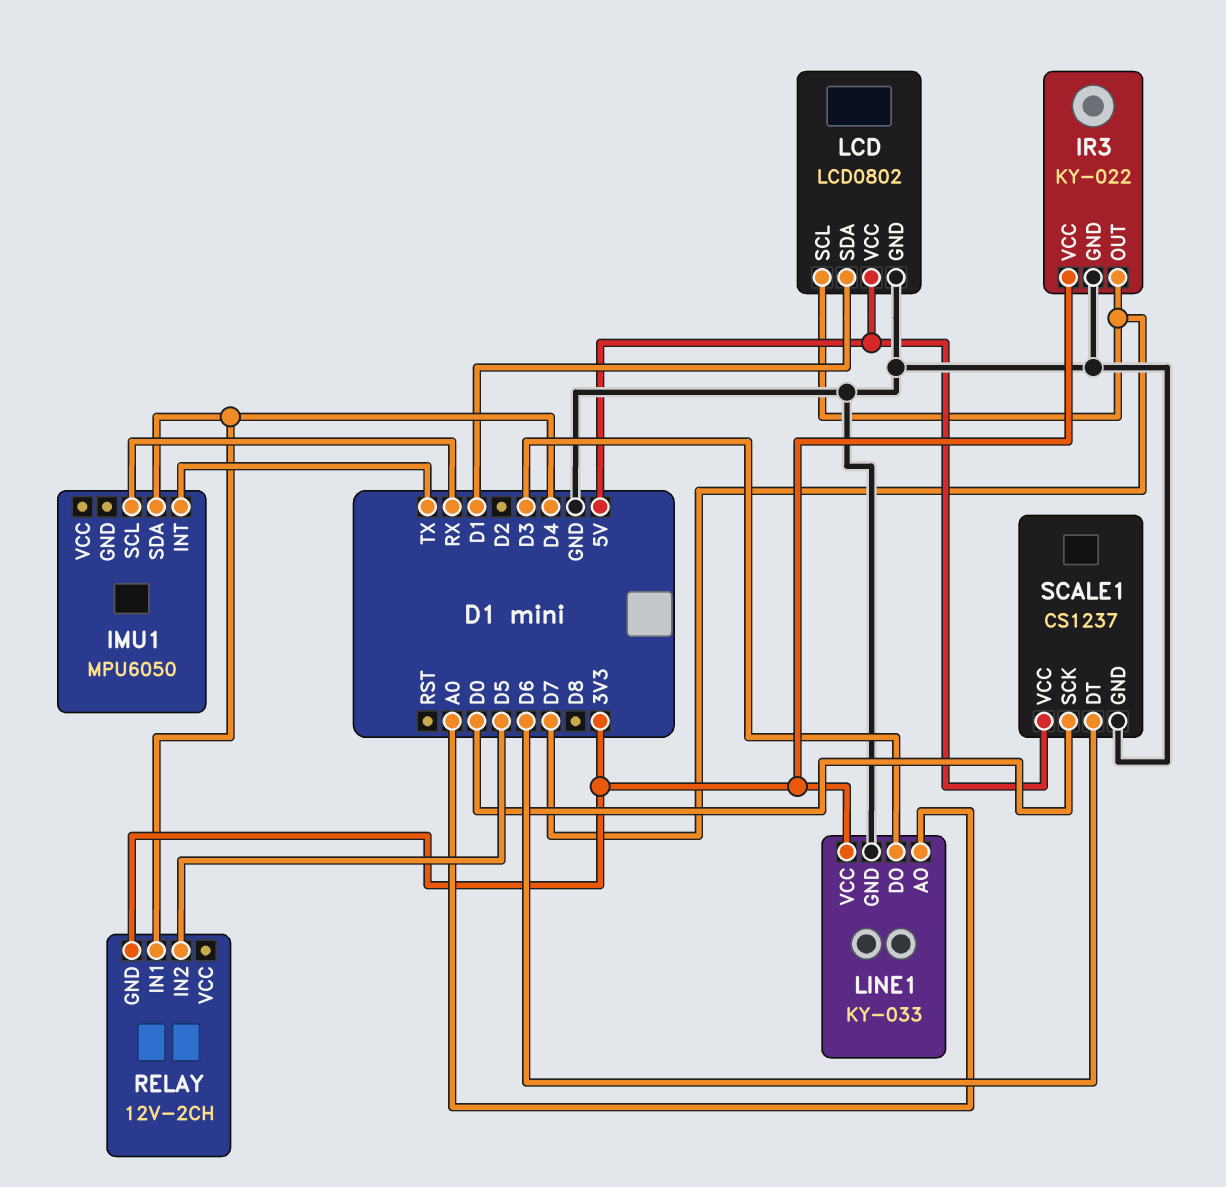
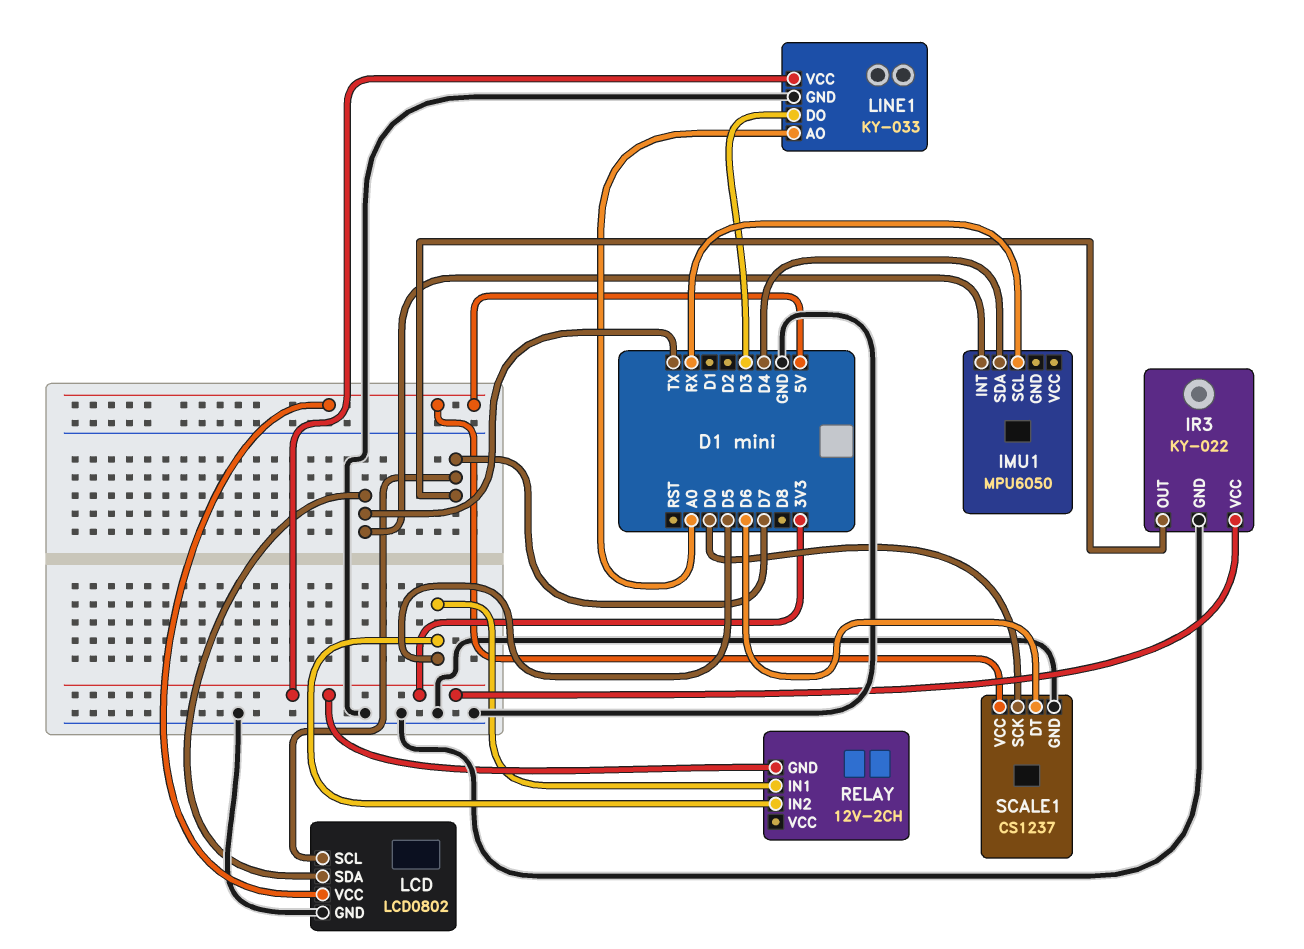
LCD pin SDA: D1 -> TX
RELAY pin IN1: D4 -> D5

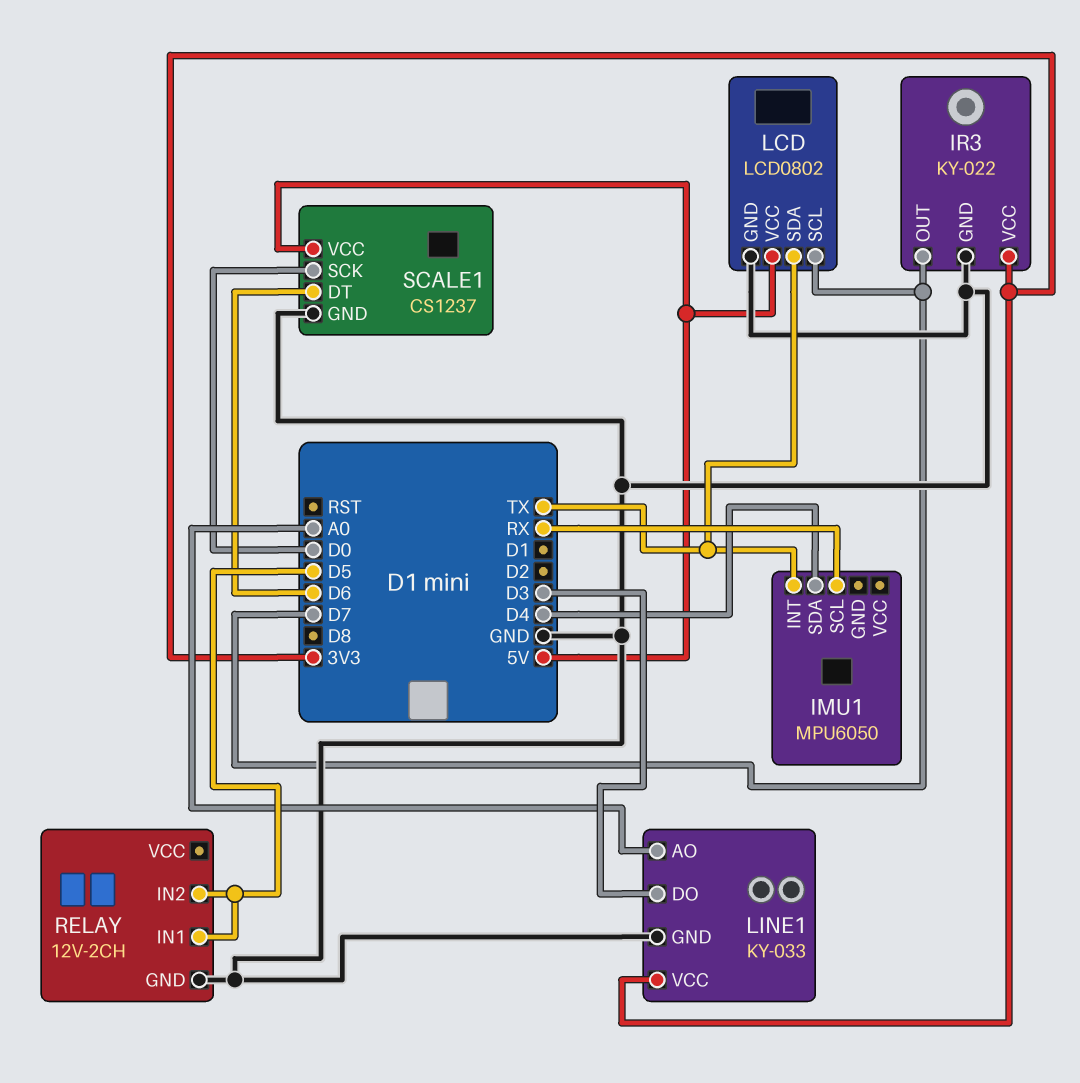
RELAY pin GND: 3V3 -> GND

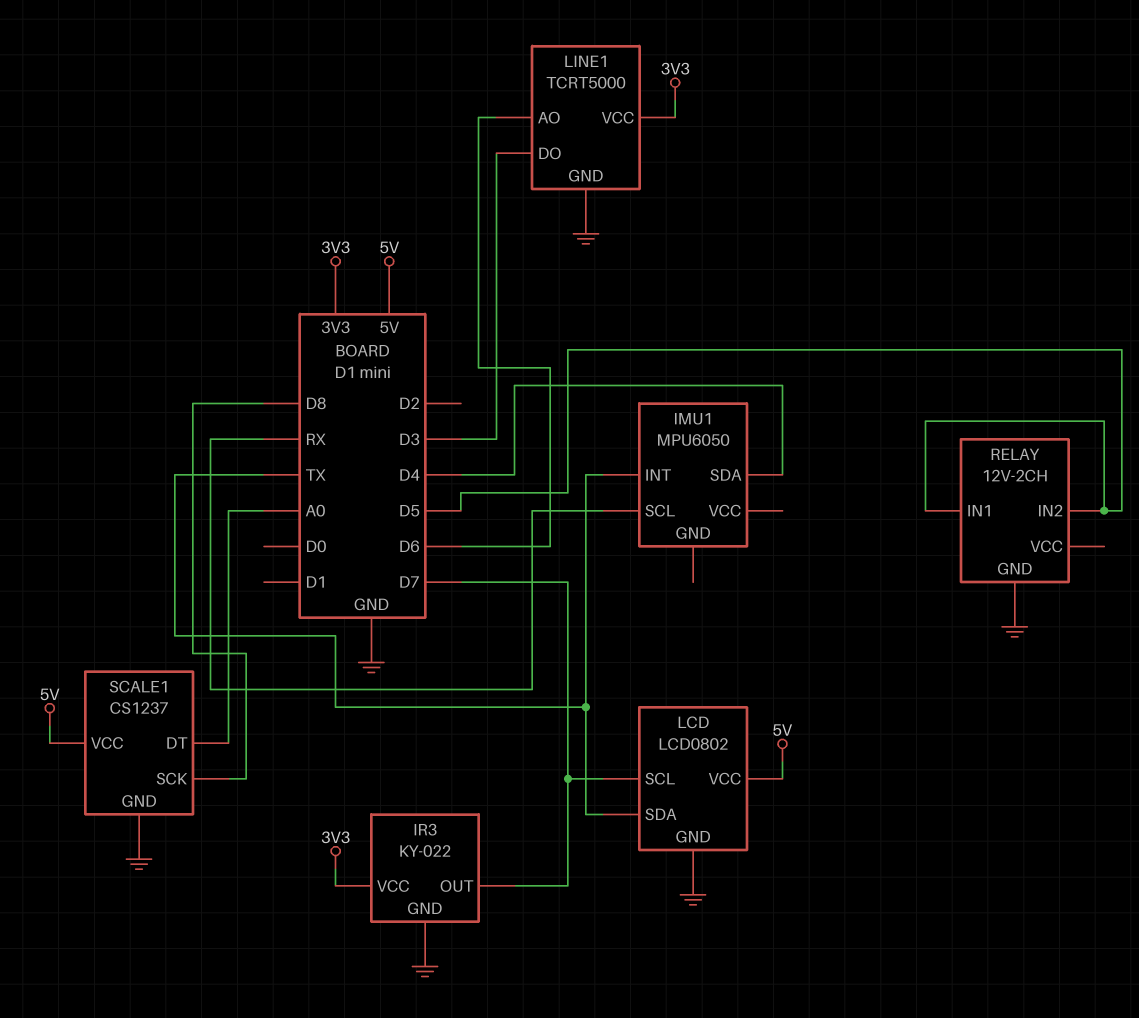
LINE1: KY-033 -> TCRT5000
LINE1 pin AO: A0 -> D6
SCALE1 pin DT: D6 -> A0
SCALE1 pin SCK: D0 -> D8

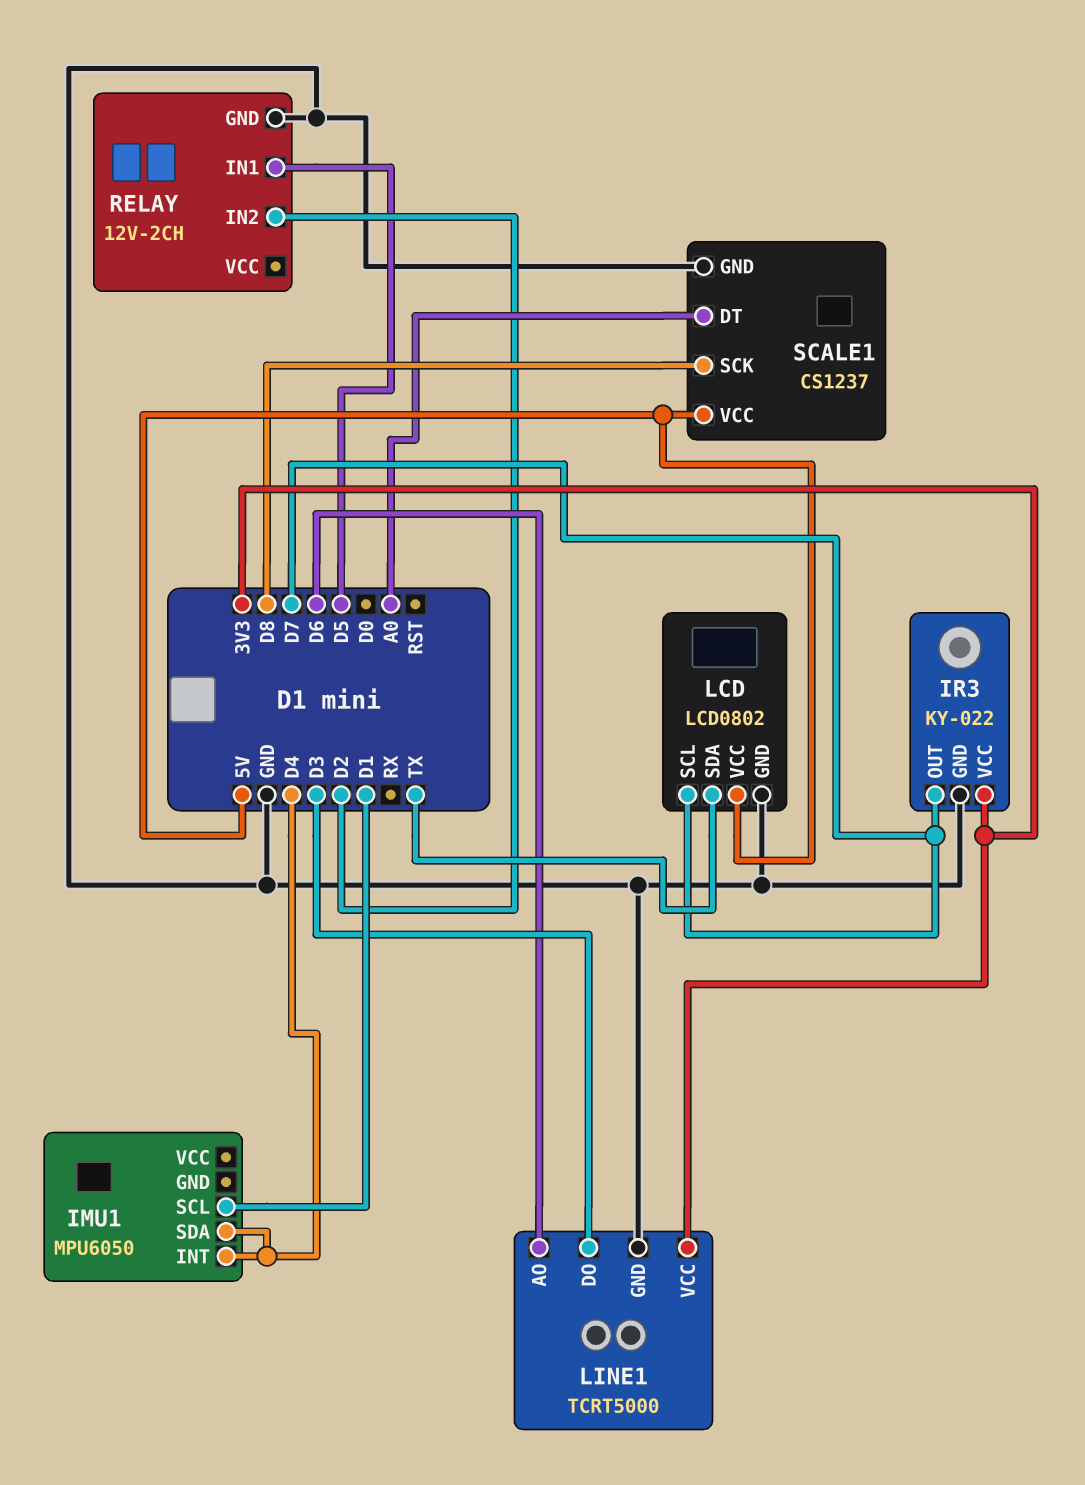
IMU1 pin INT: TX -> D4
IMU1 pin SCL: RX -> D1
RELAY pin IN2: D5 -> D2

